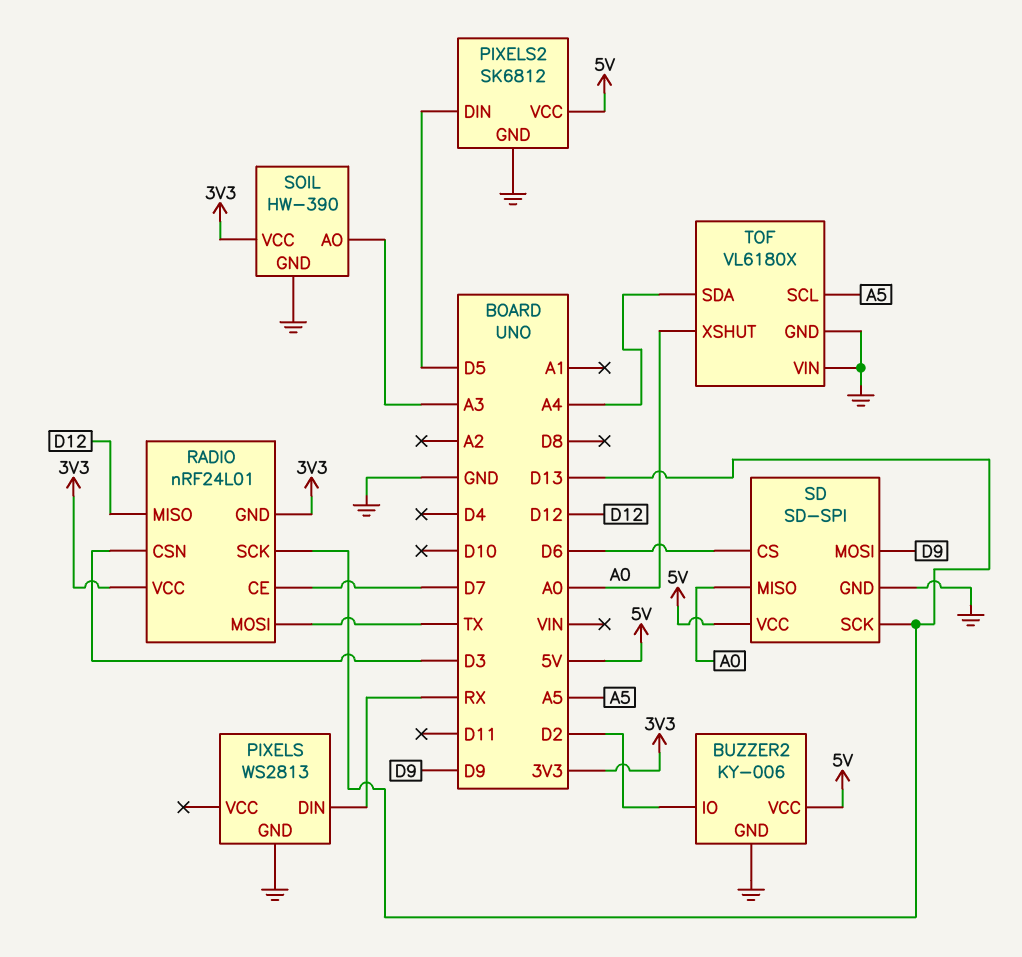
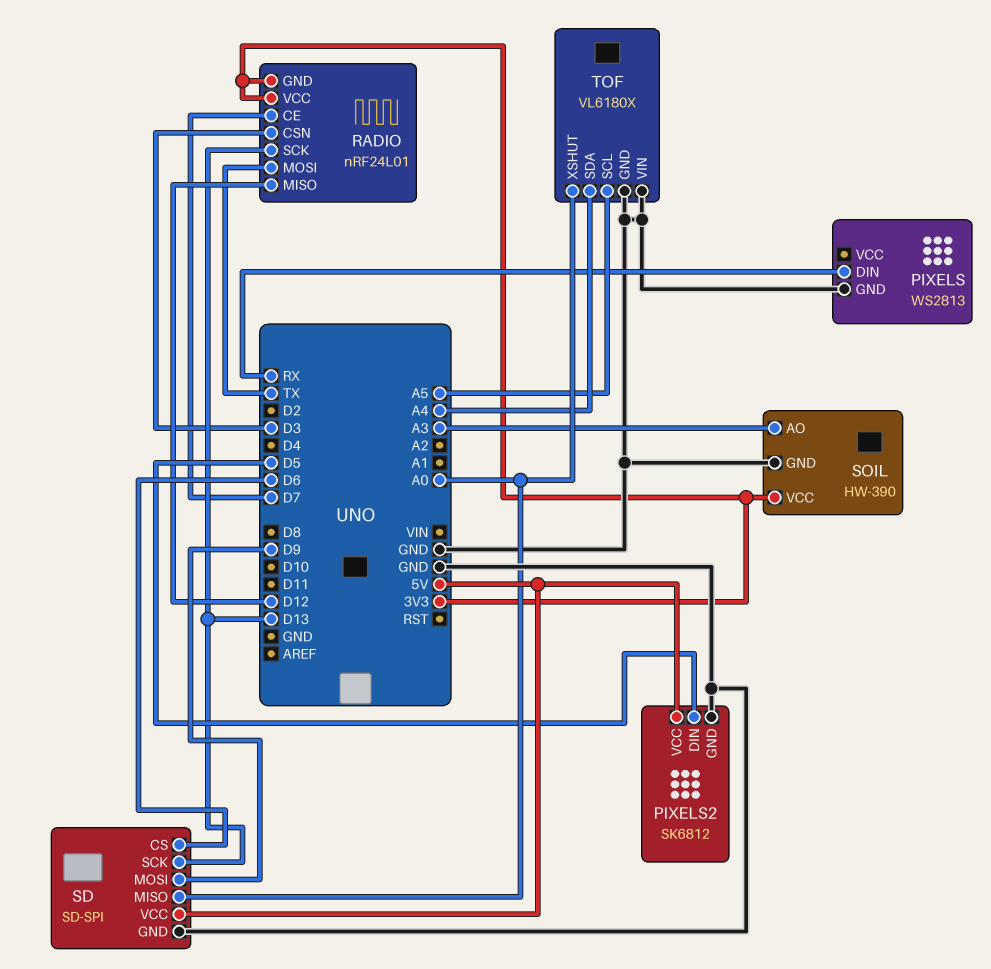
BUZZER2: KY-006 -> none
BUZZER2 pin GND: GND -> none
BUZZER2 pin IO: D2 -> none
BUZZER2 pin VCC: 5V -> none

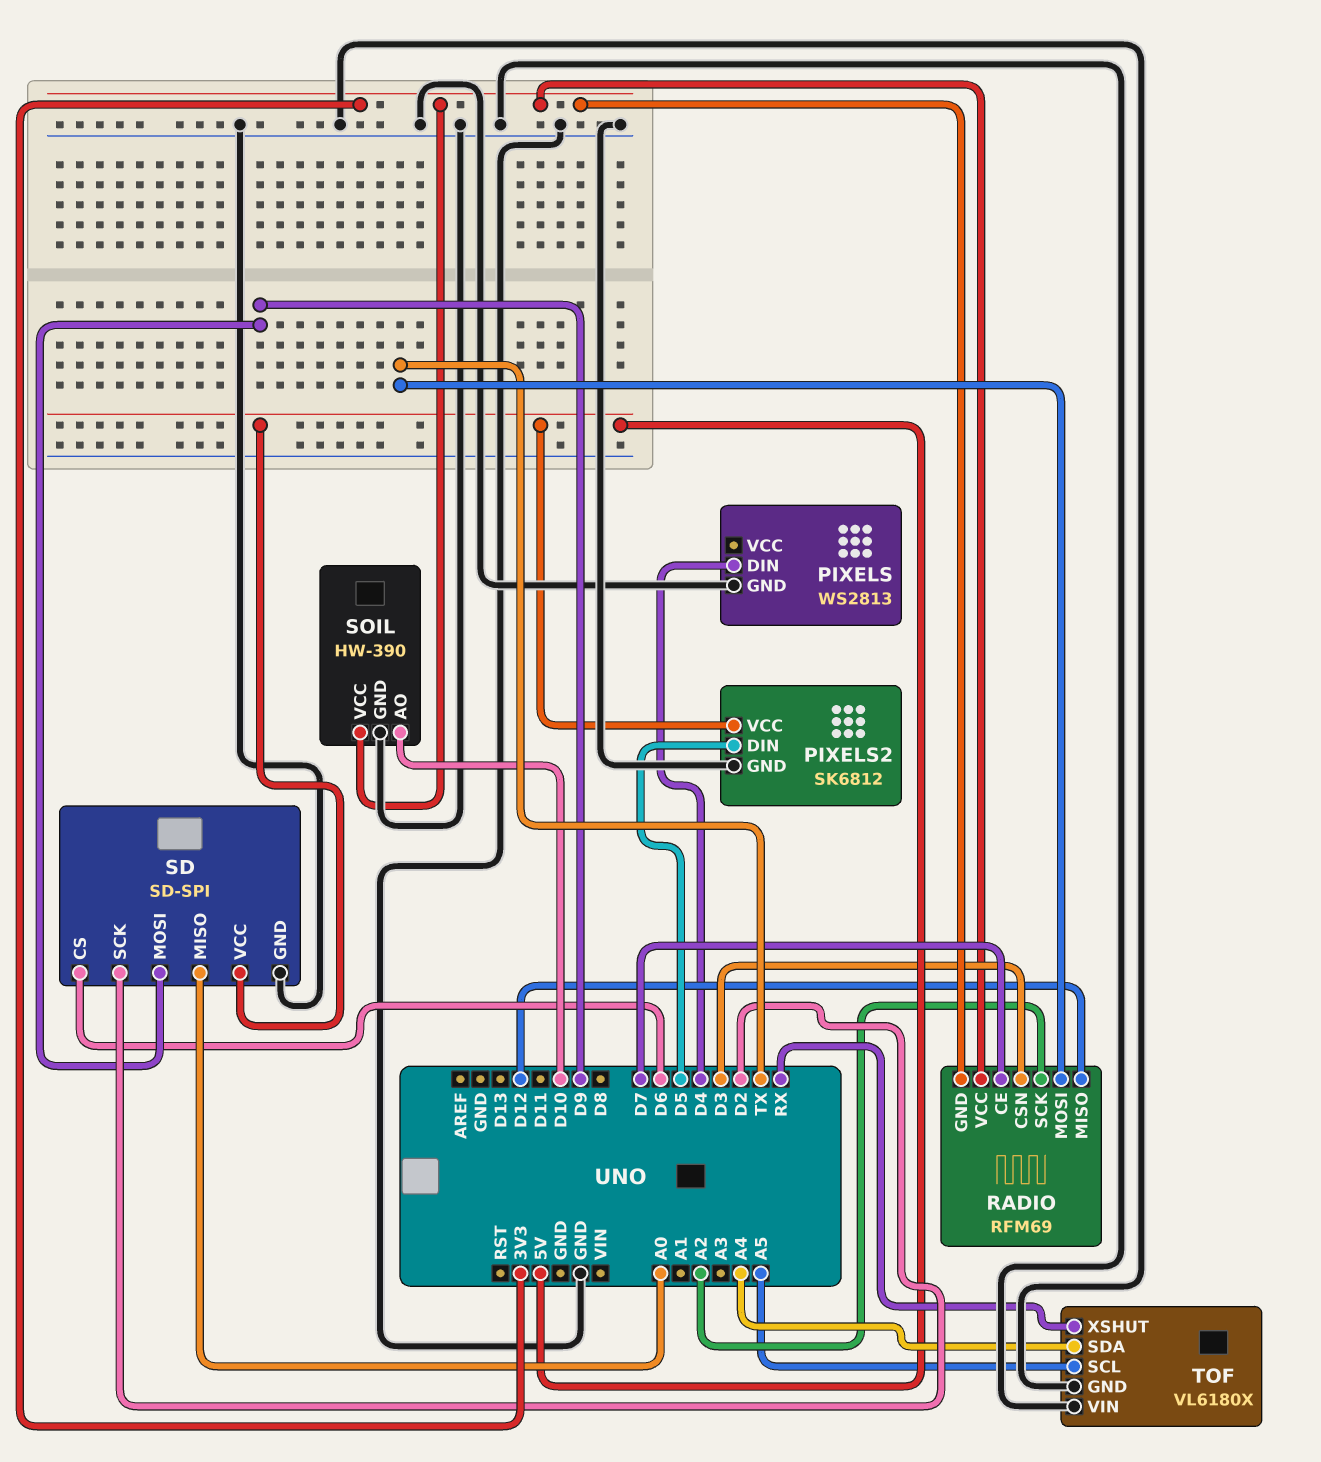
PIXELS pin DIN: RX -> D4
RADIO: nRF24L01 -> RFM69
RADIO pin SCK: D13 -> A2
SD pin SCK: D13 -> D2
SOIL pin AO: A3 -> D10
TOF pin XSHUT: A0 -> RX

